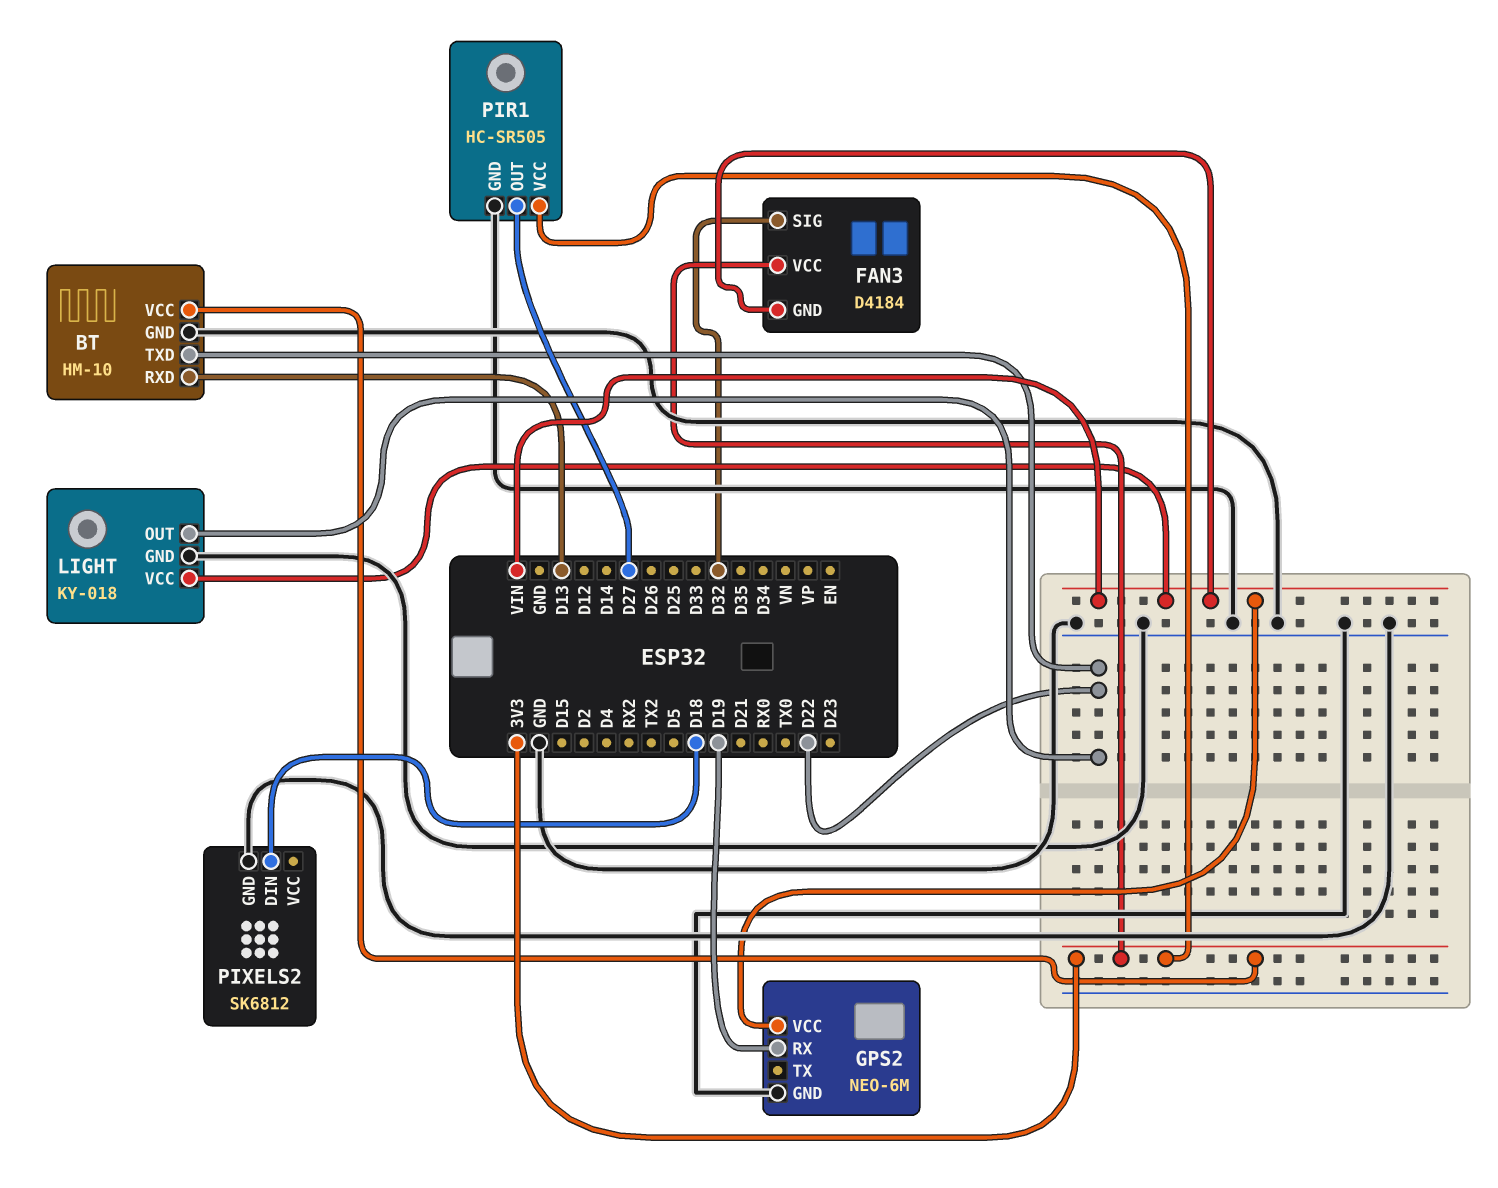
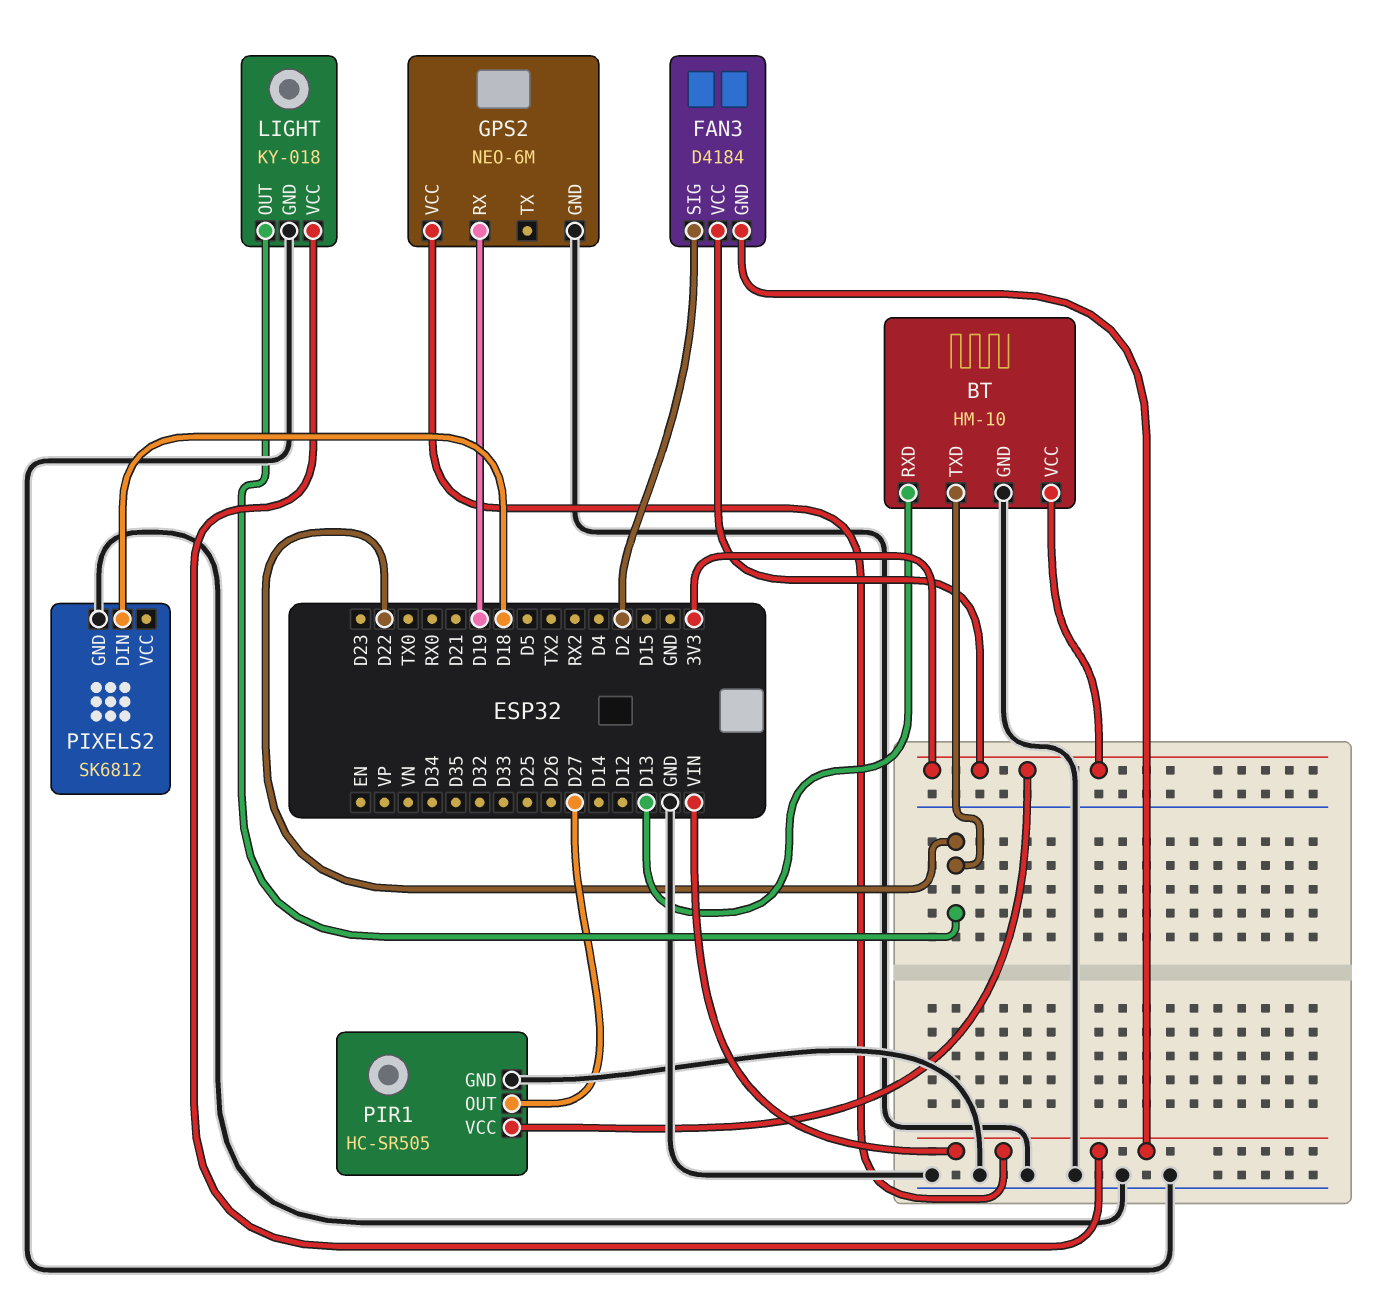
FAN3 pin SIG: D32 -> D2

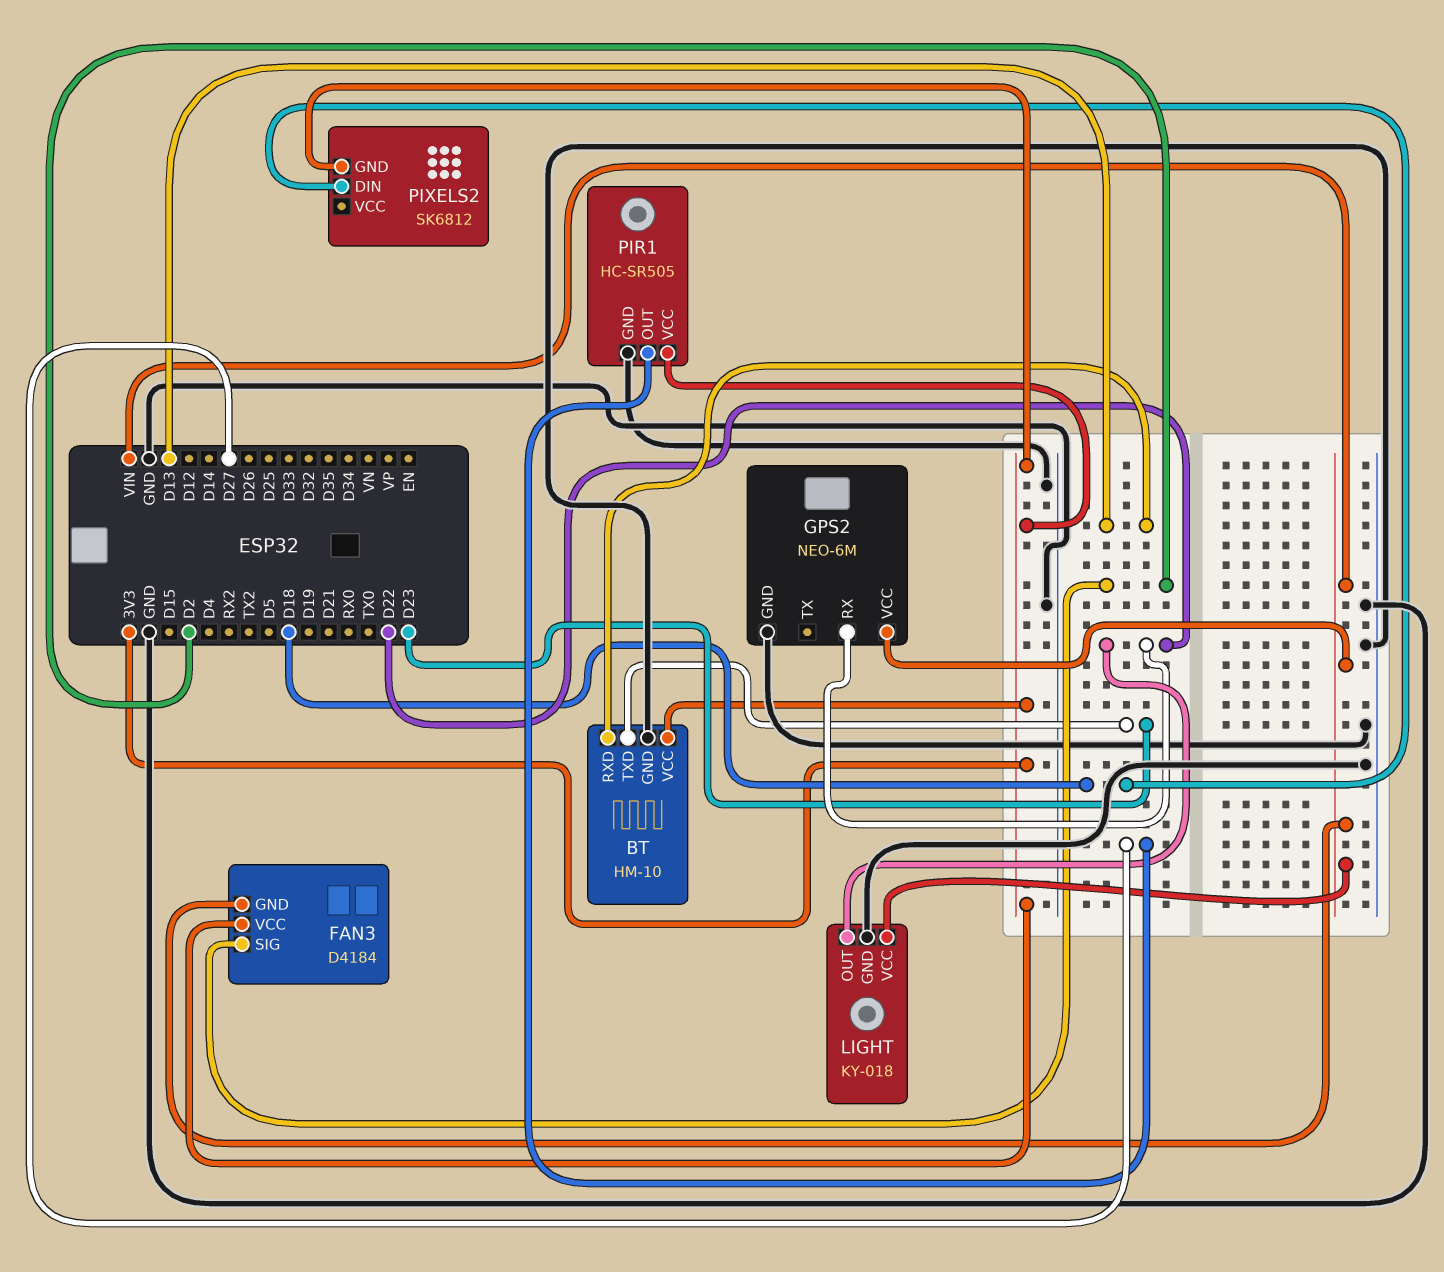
BT pin TXD: D22 -> D23
GPS2 pin RX: D19 -> D22
PIXELS2 pin GND: GND -> 3V3

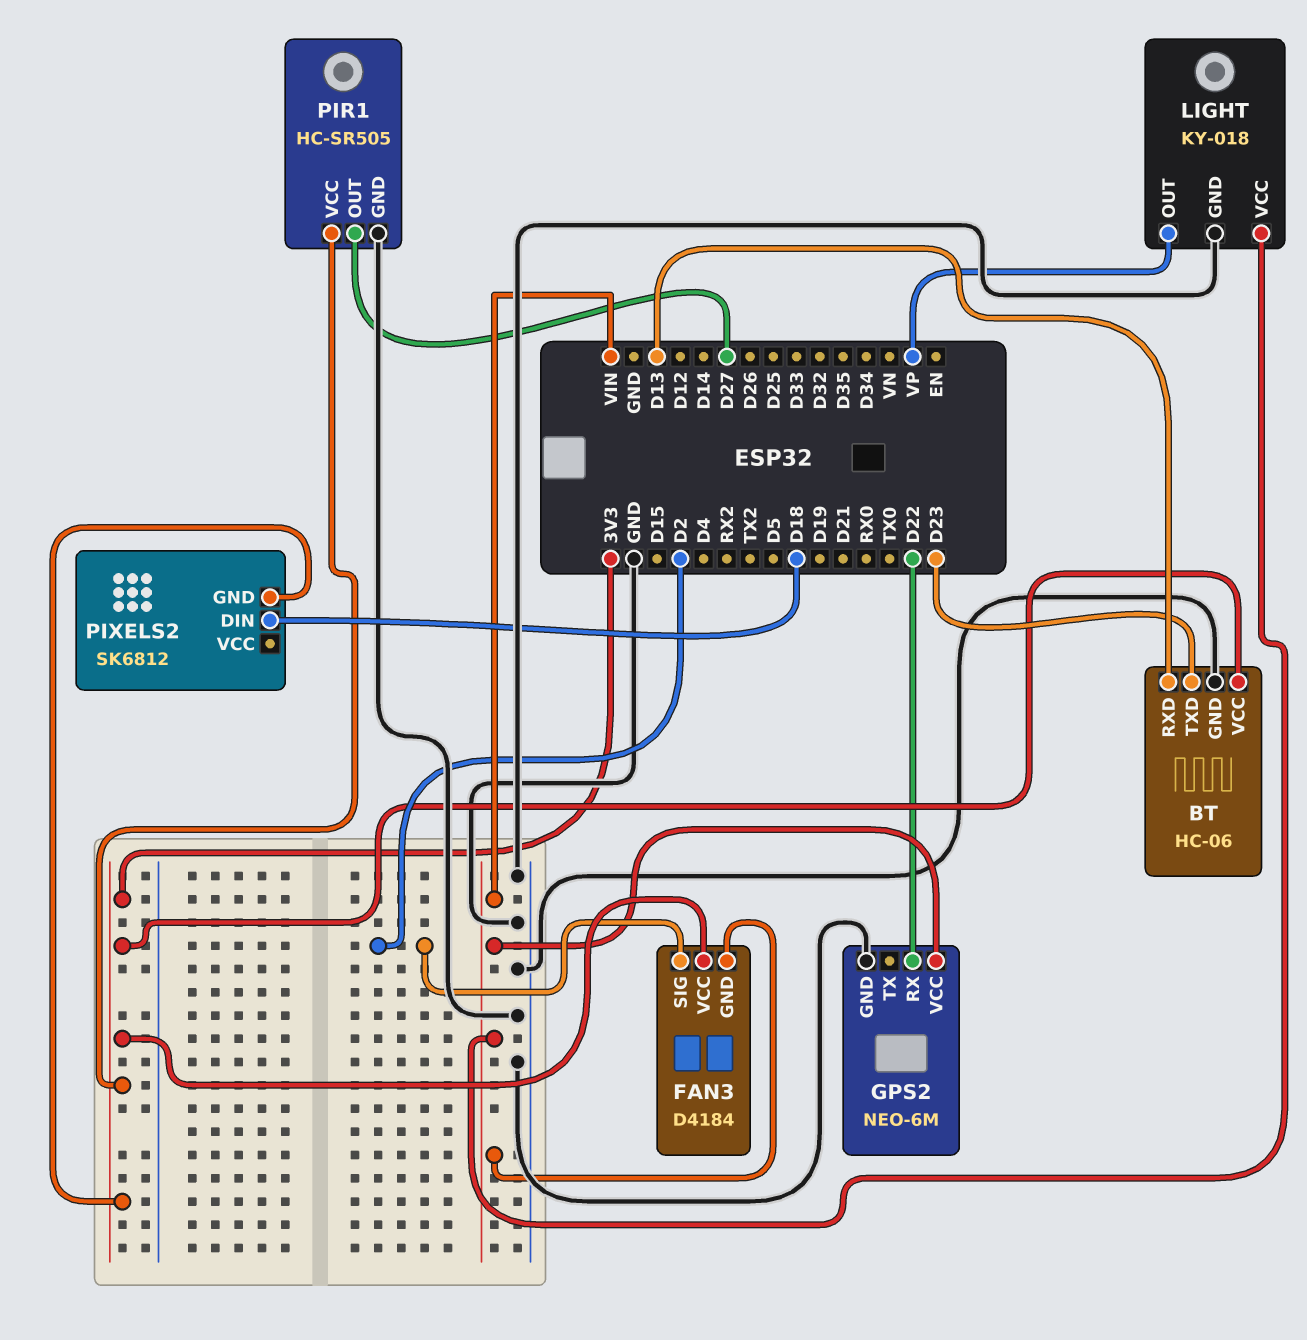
BT: HM-10 -> HC-06
LIGHT pin OUT: D22 -> VP

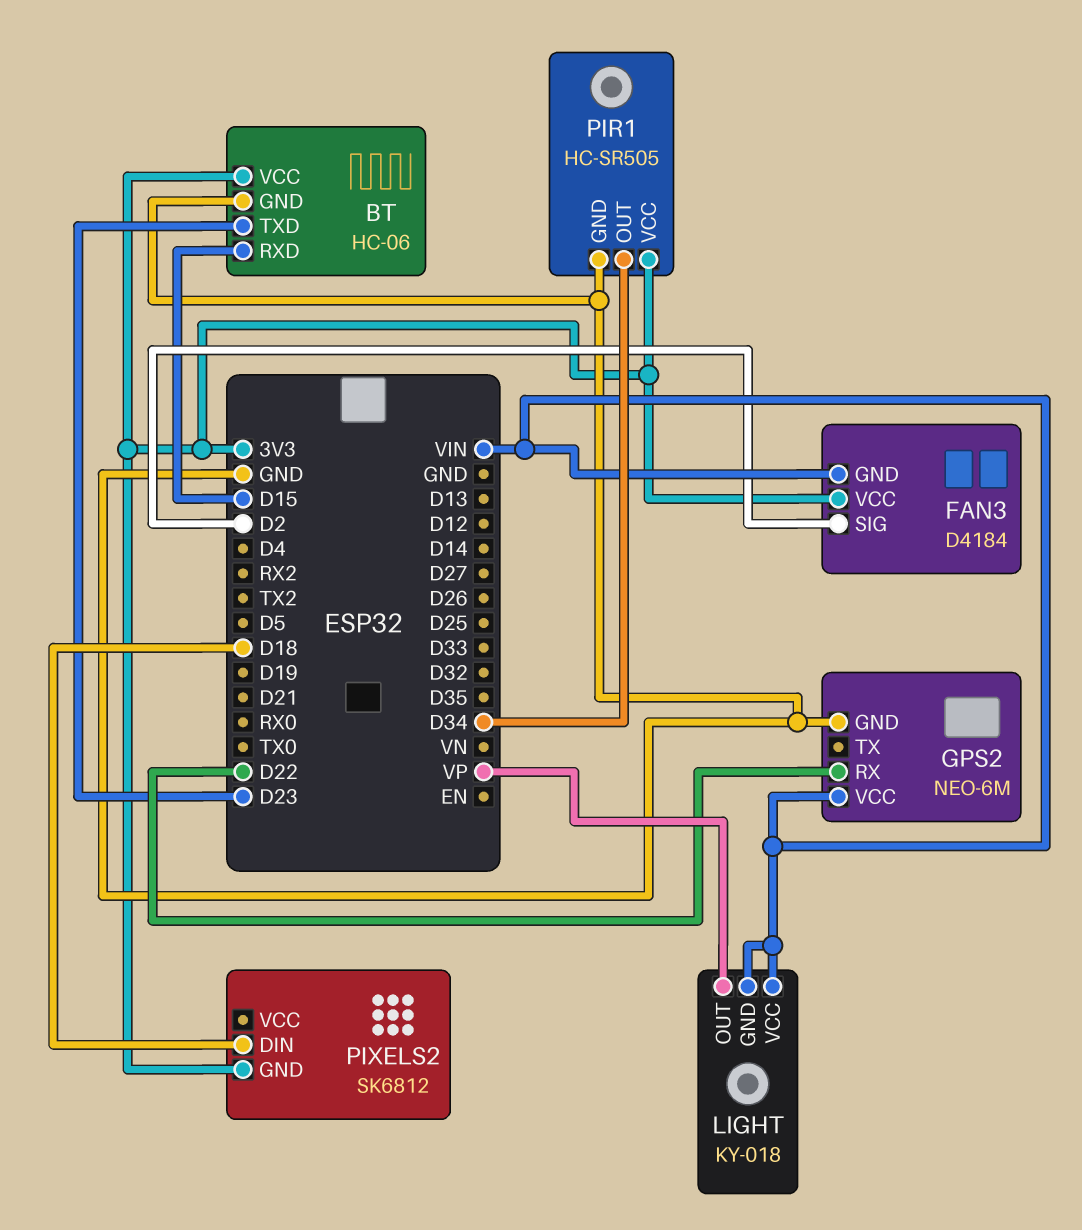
BT pin RXD: D13 -> D15
LIGHT pin GND: GND -> VIN
PIR1 pin OUT: D27 -> D34

